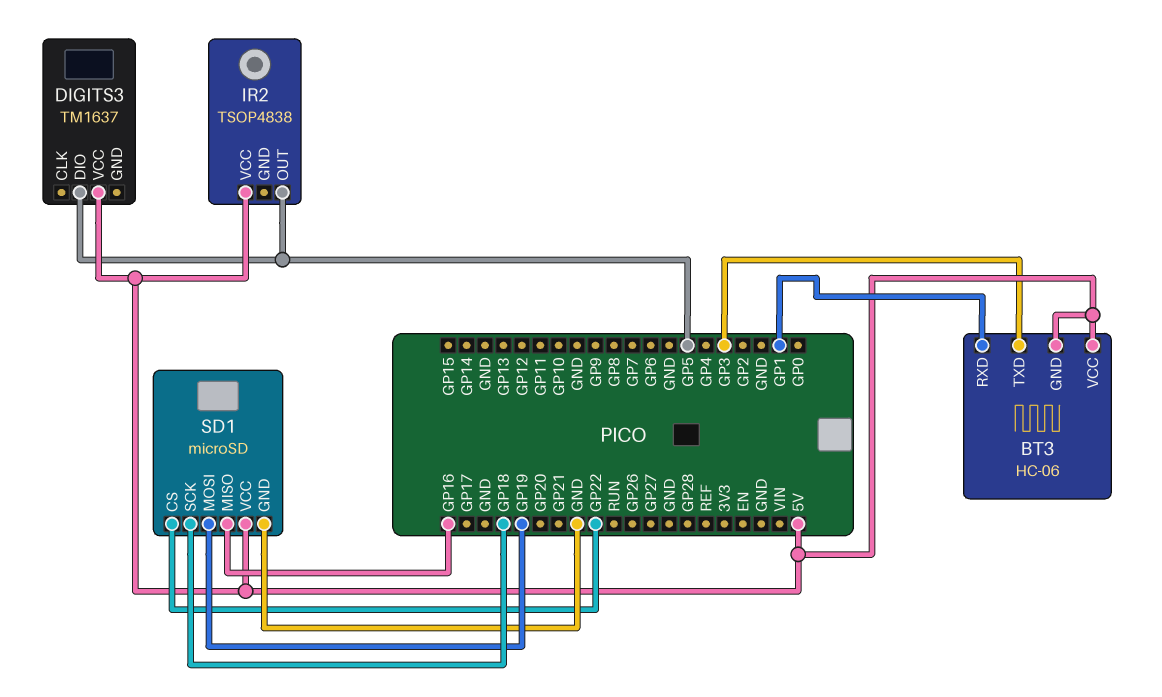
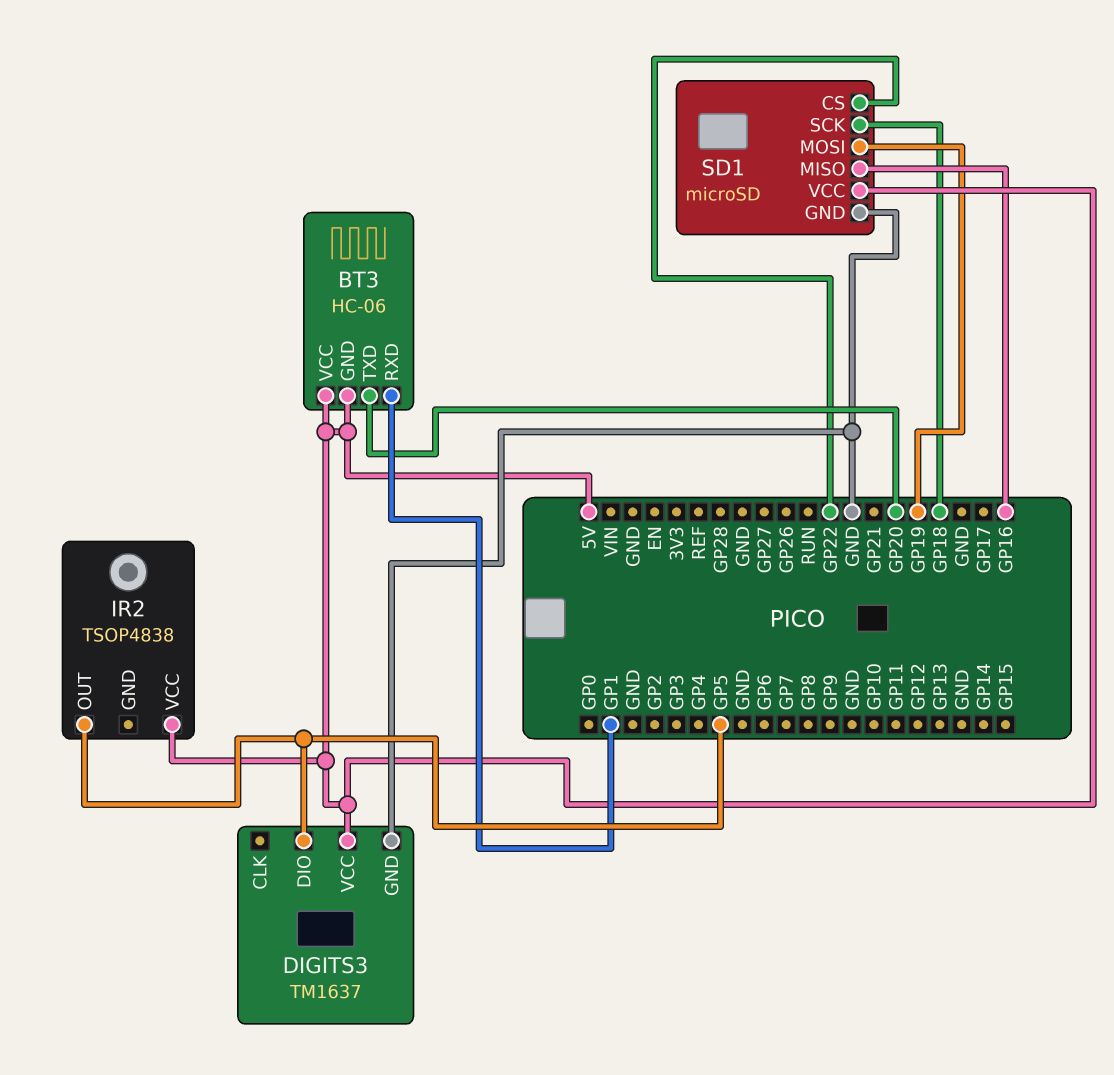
BT3 pin TXD: GP3 -> GP20
DIGITS3 pin GND: none -> GND

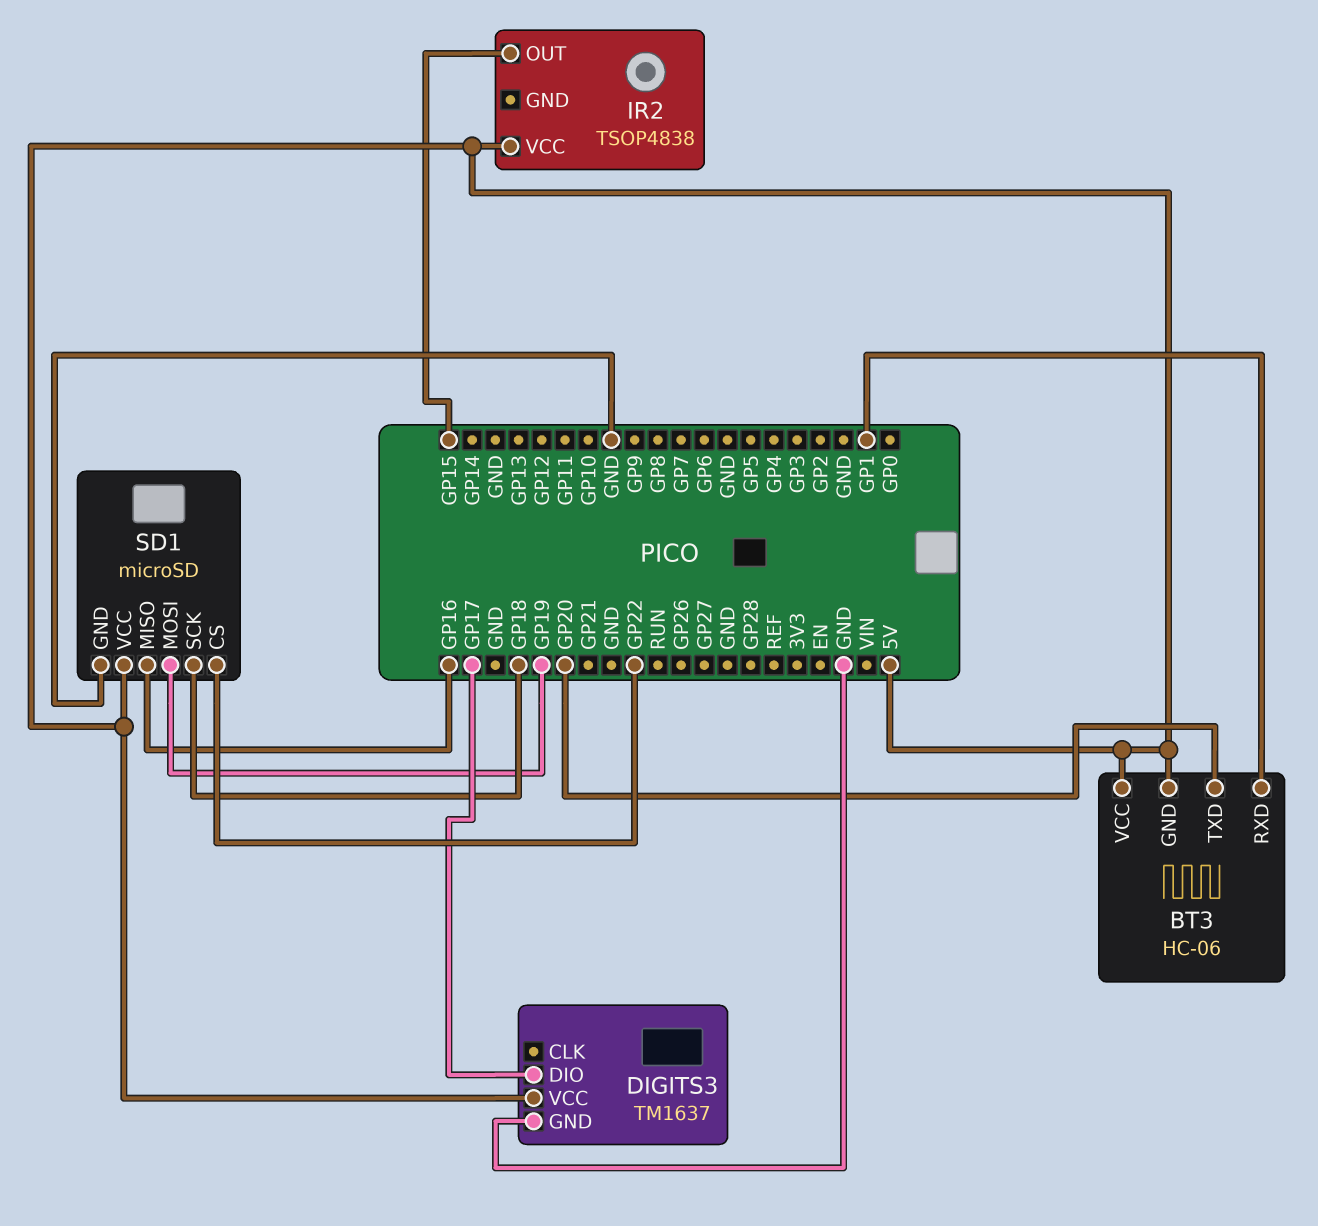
DIGITS3 pin DIO: GP5 -> GP17
IR2 pin OUT: GP5 -> GP15

